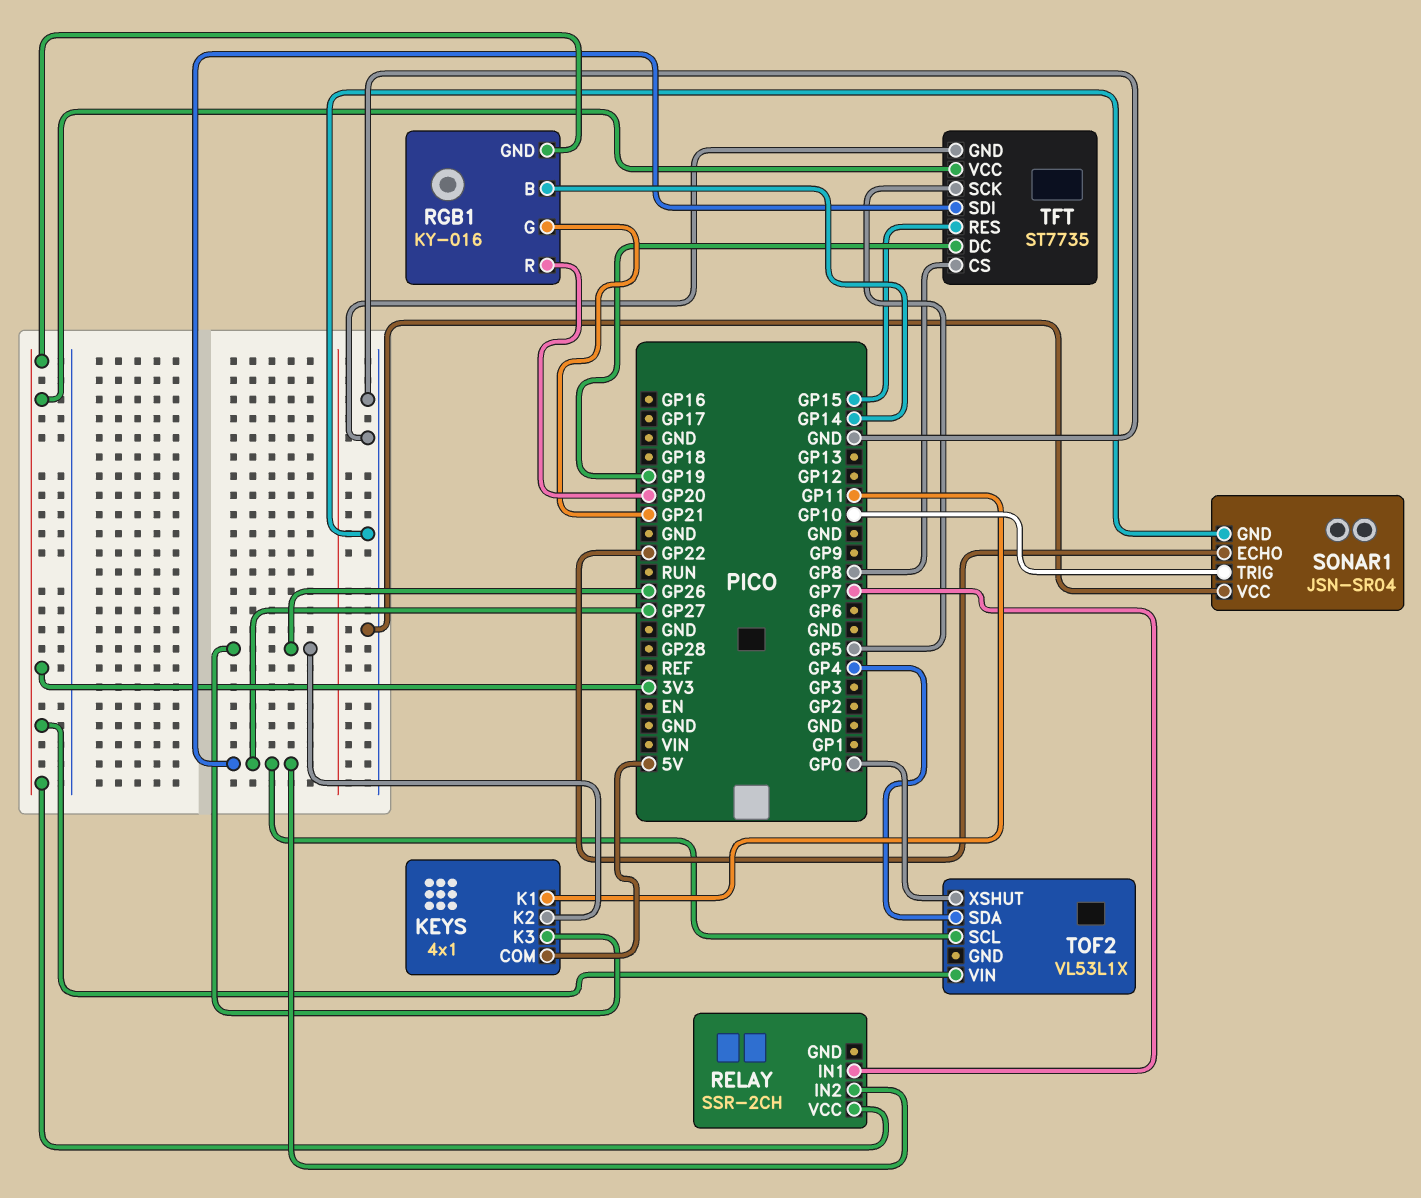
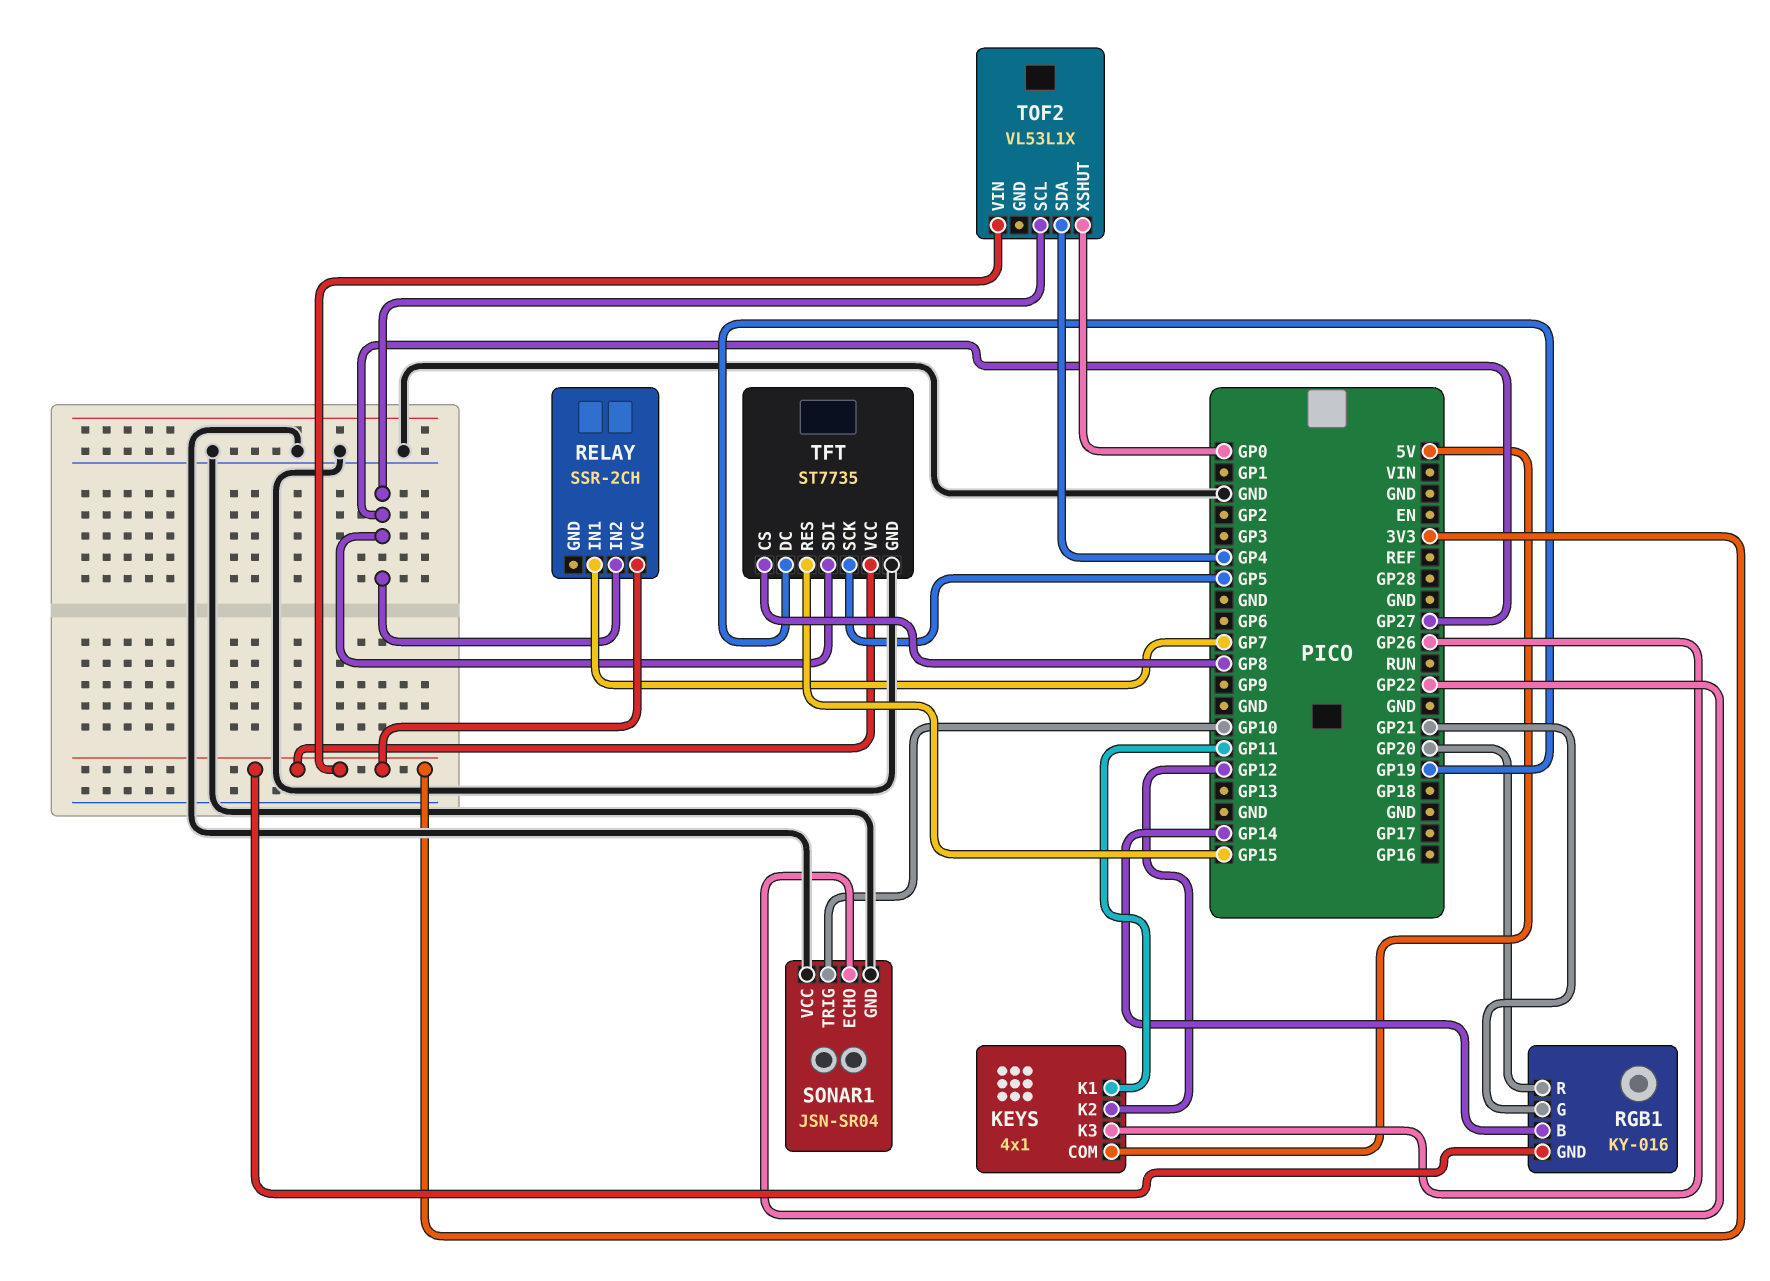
KEYS pin K2: GP26 -> GP12

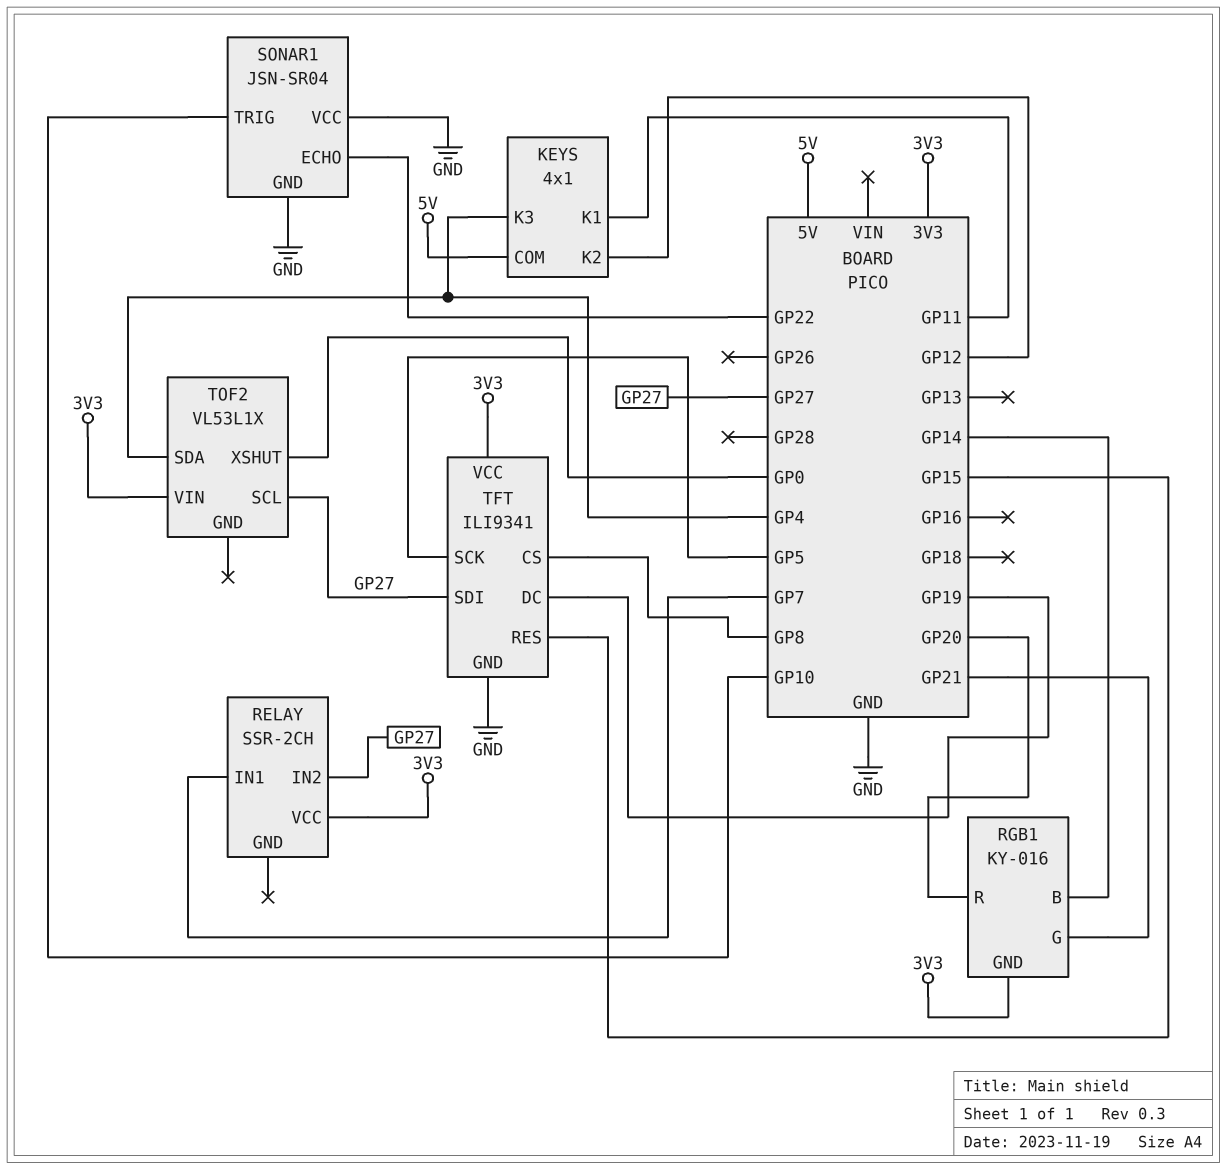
KEYS pin K3: GP26 -> GP4
TFT: ST7735 -> ILI9341

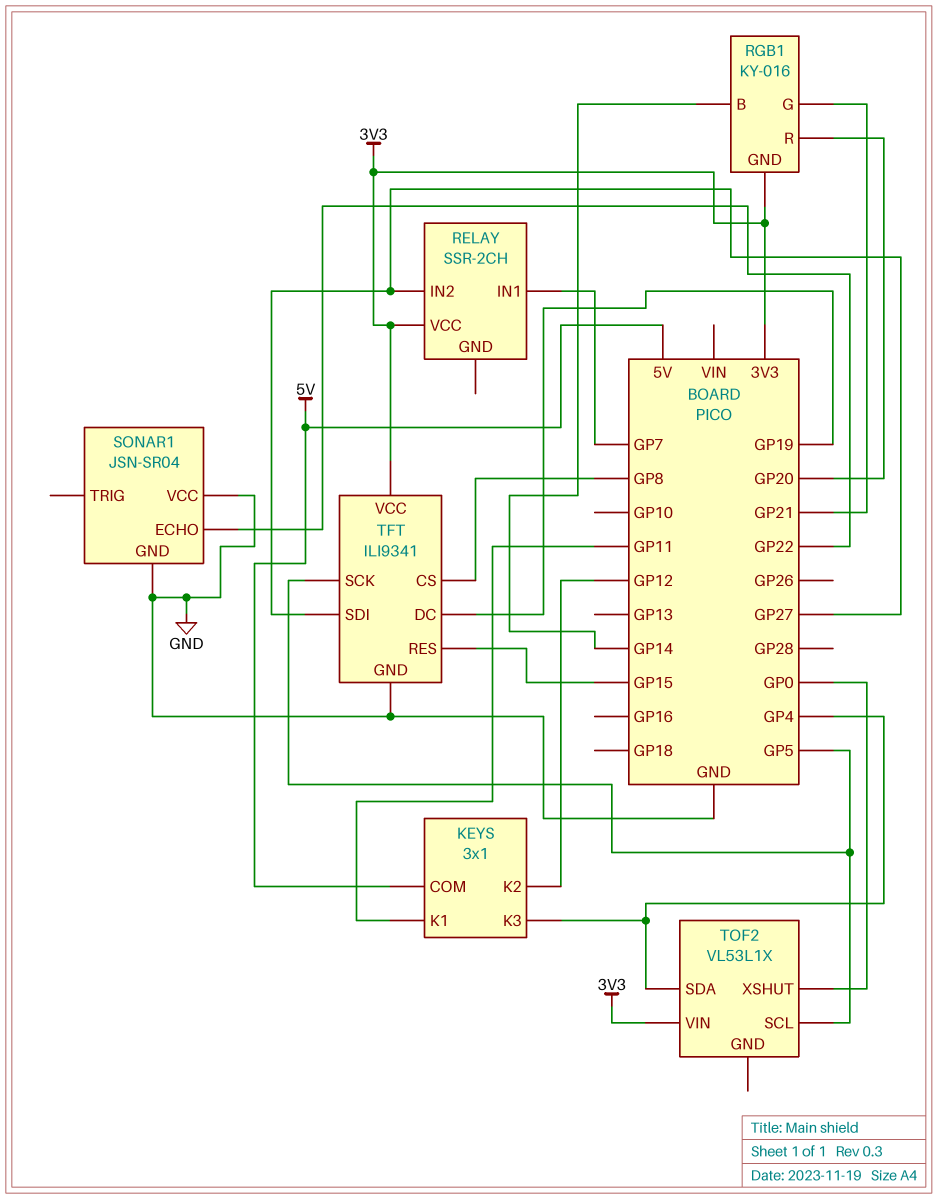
KEYS: 4x1 -> 3x1
SONAR1 pin TRIG: GP10 -> none
TOF2 pin SCL: GP27 -> GP5

